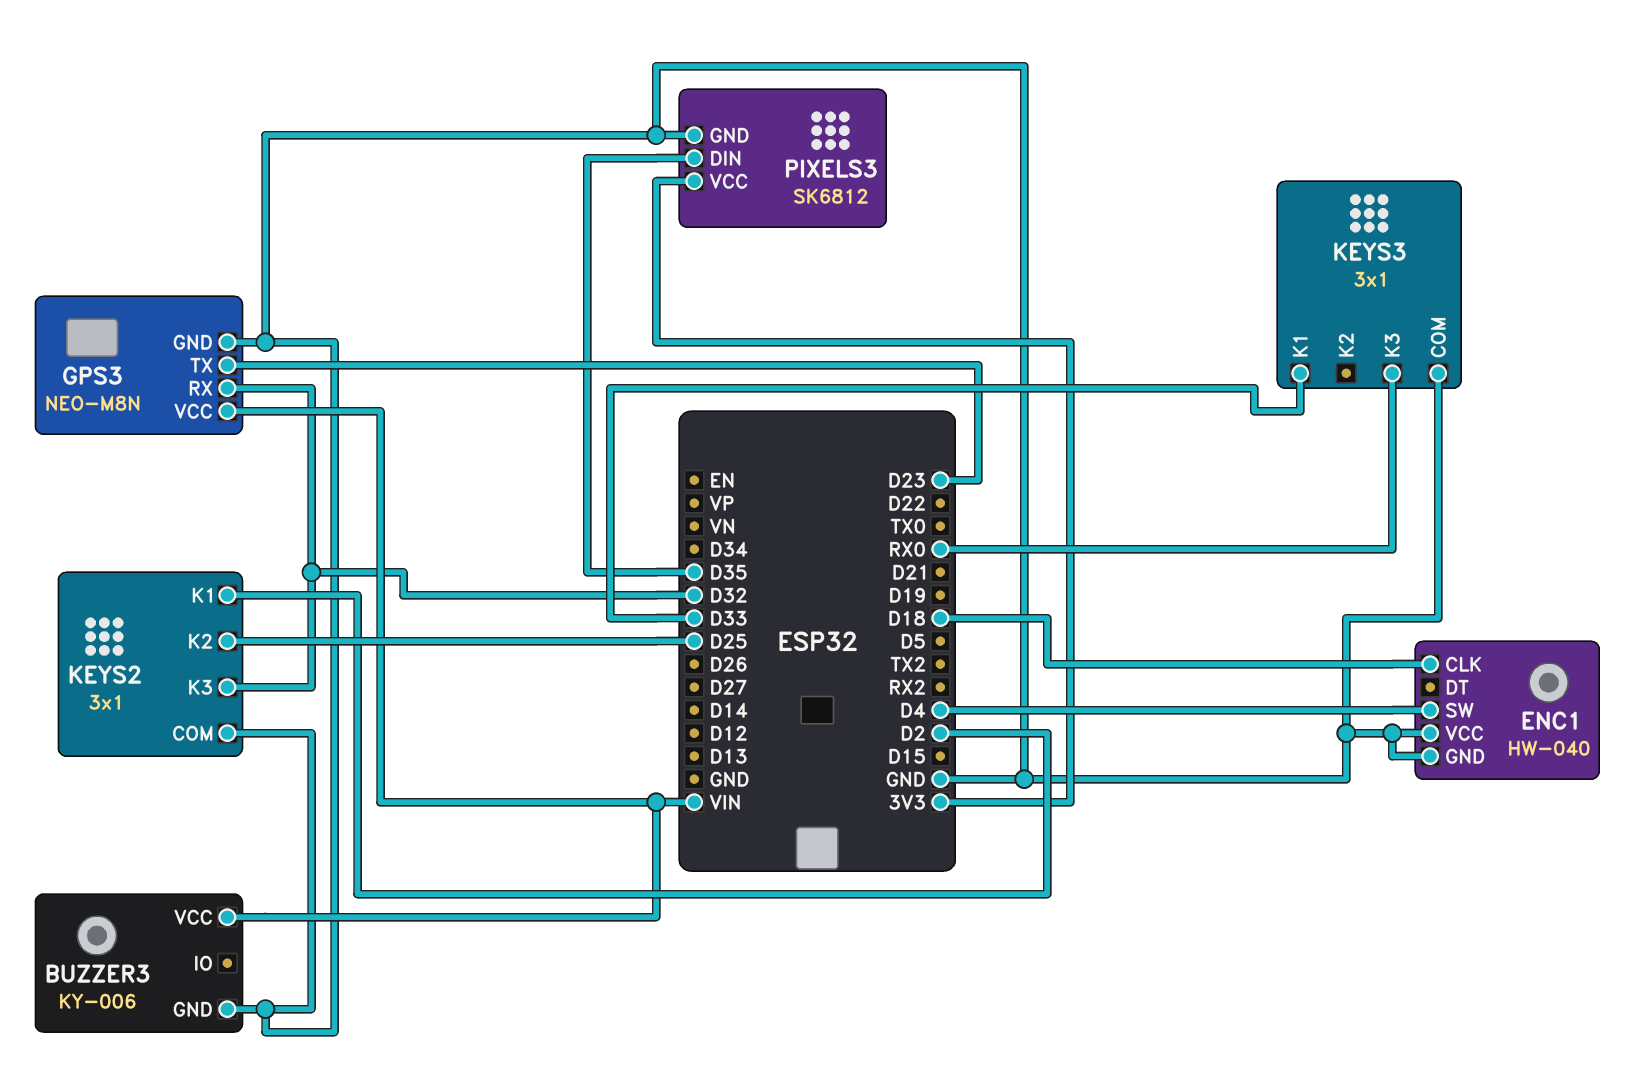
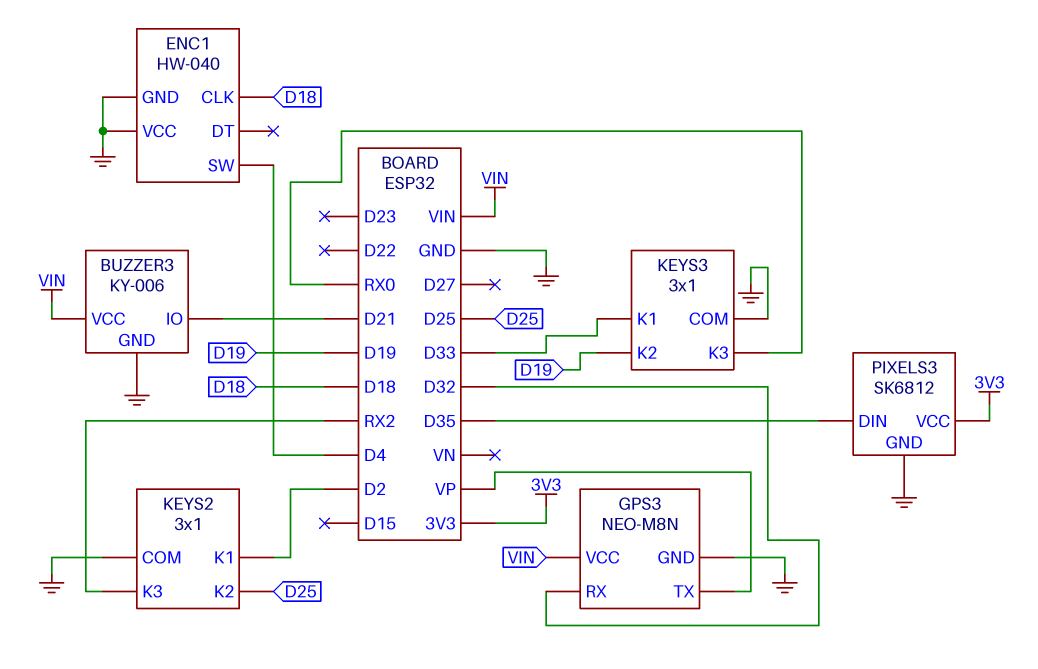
BUZZER3 pin IO: none -> D21
GPS3 pin TX: D23 -> VP
KEYS2 pin K3: D32 -> RX2
KEYS3 pin K2: none -> D19

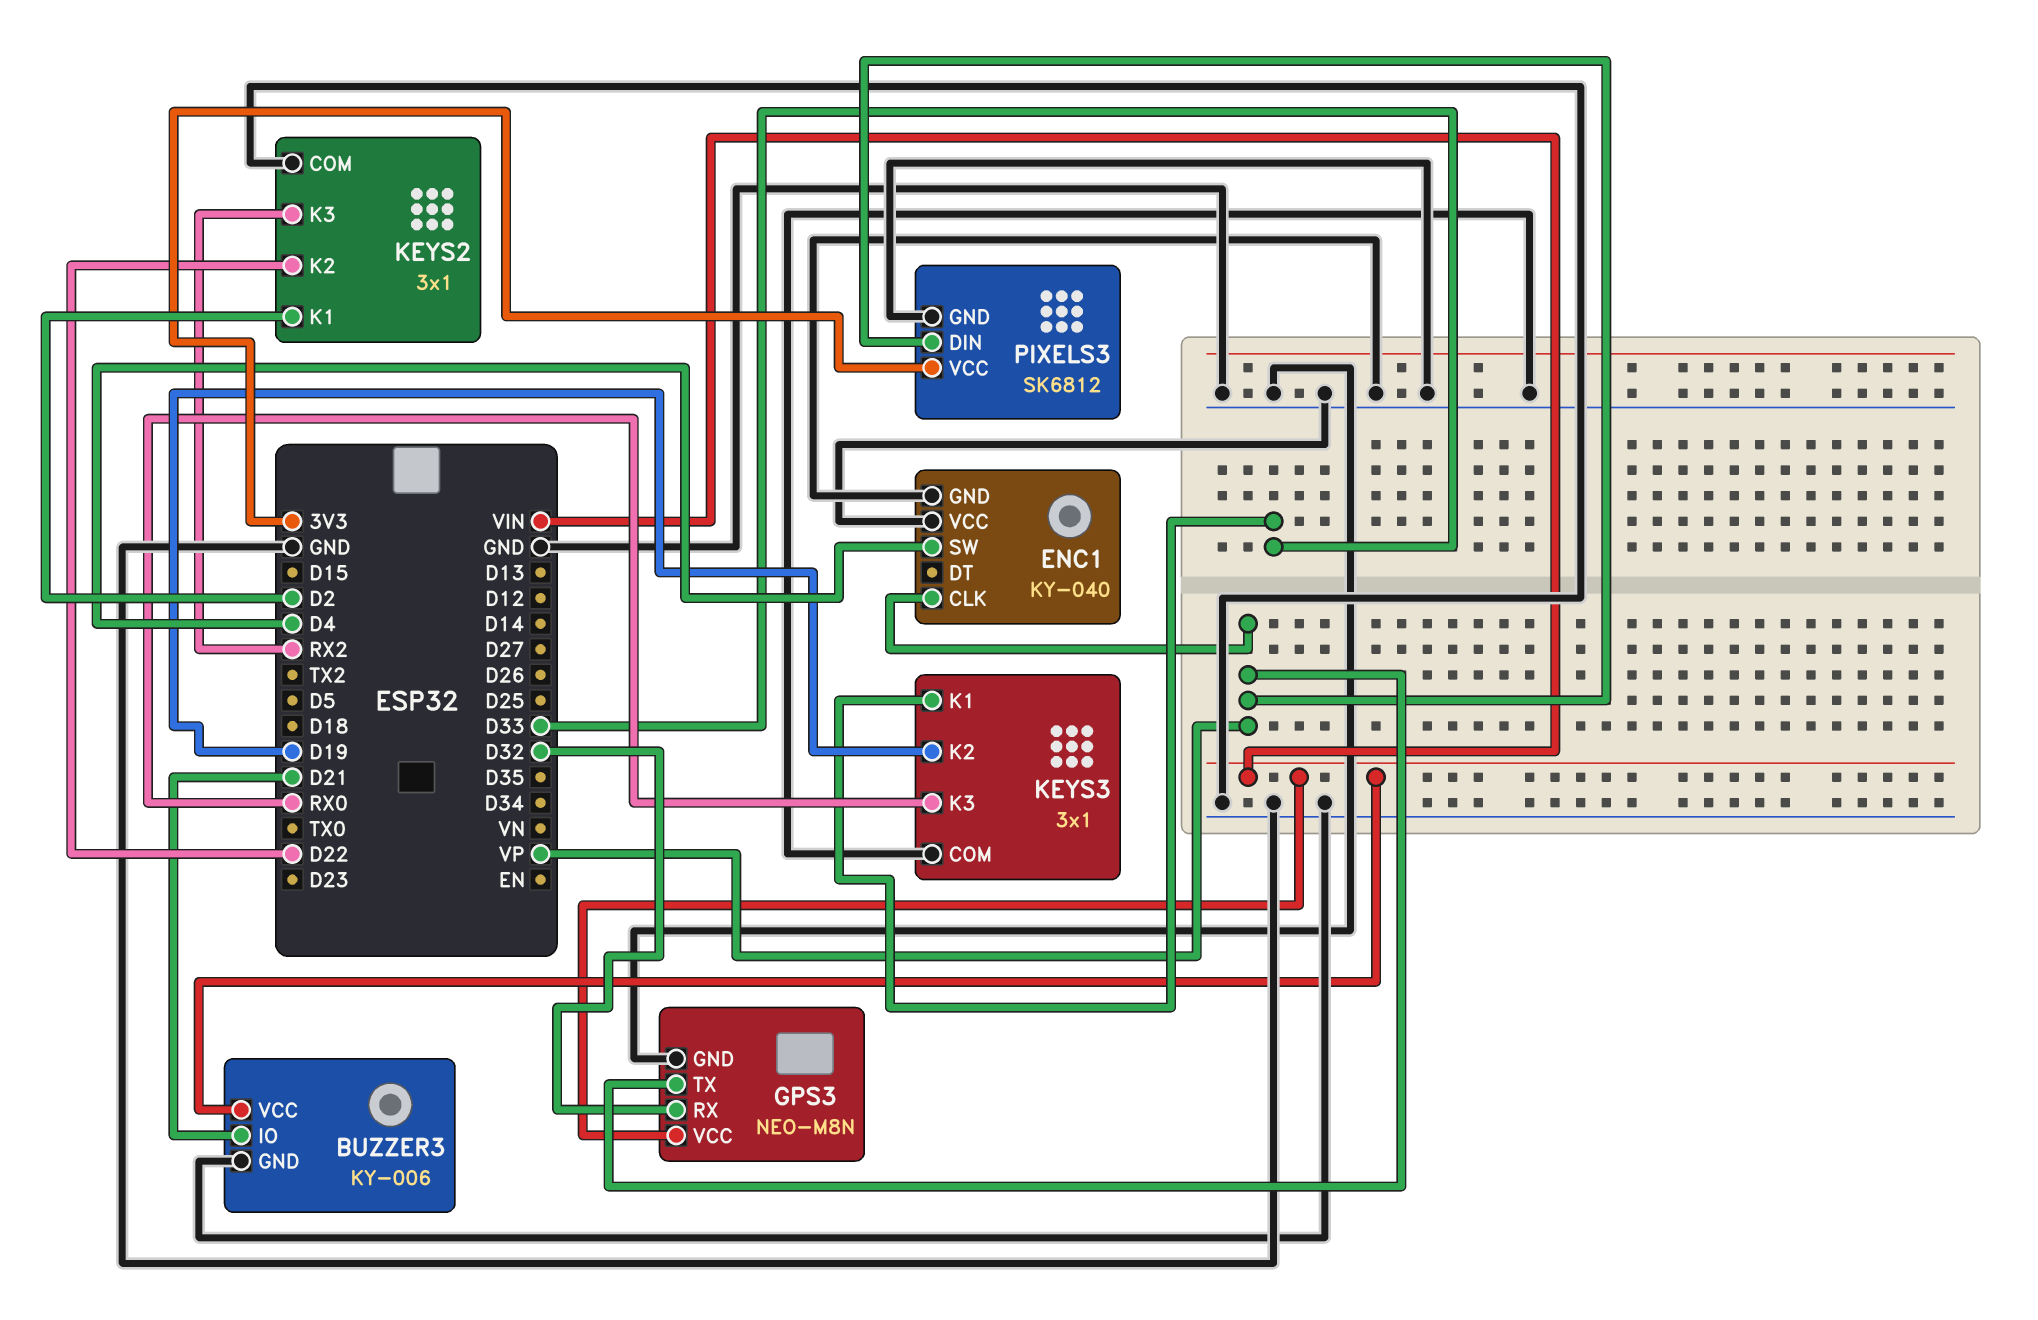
ENC1: HW-040 -> KY-040
ENC1 pin CLK: D18 -> VP
KEYS2 pin K2: D25 -> D22
PIXELS3 pin DIN: D35 -> VP

